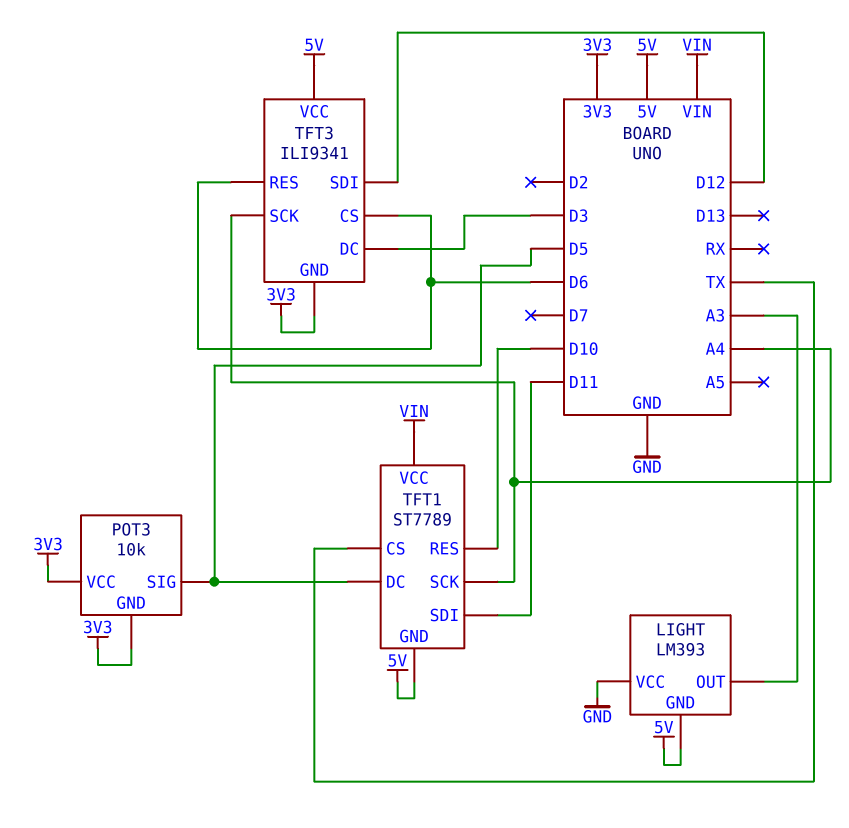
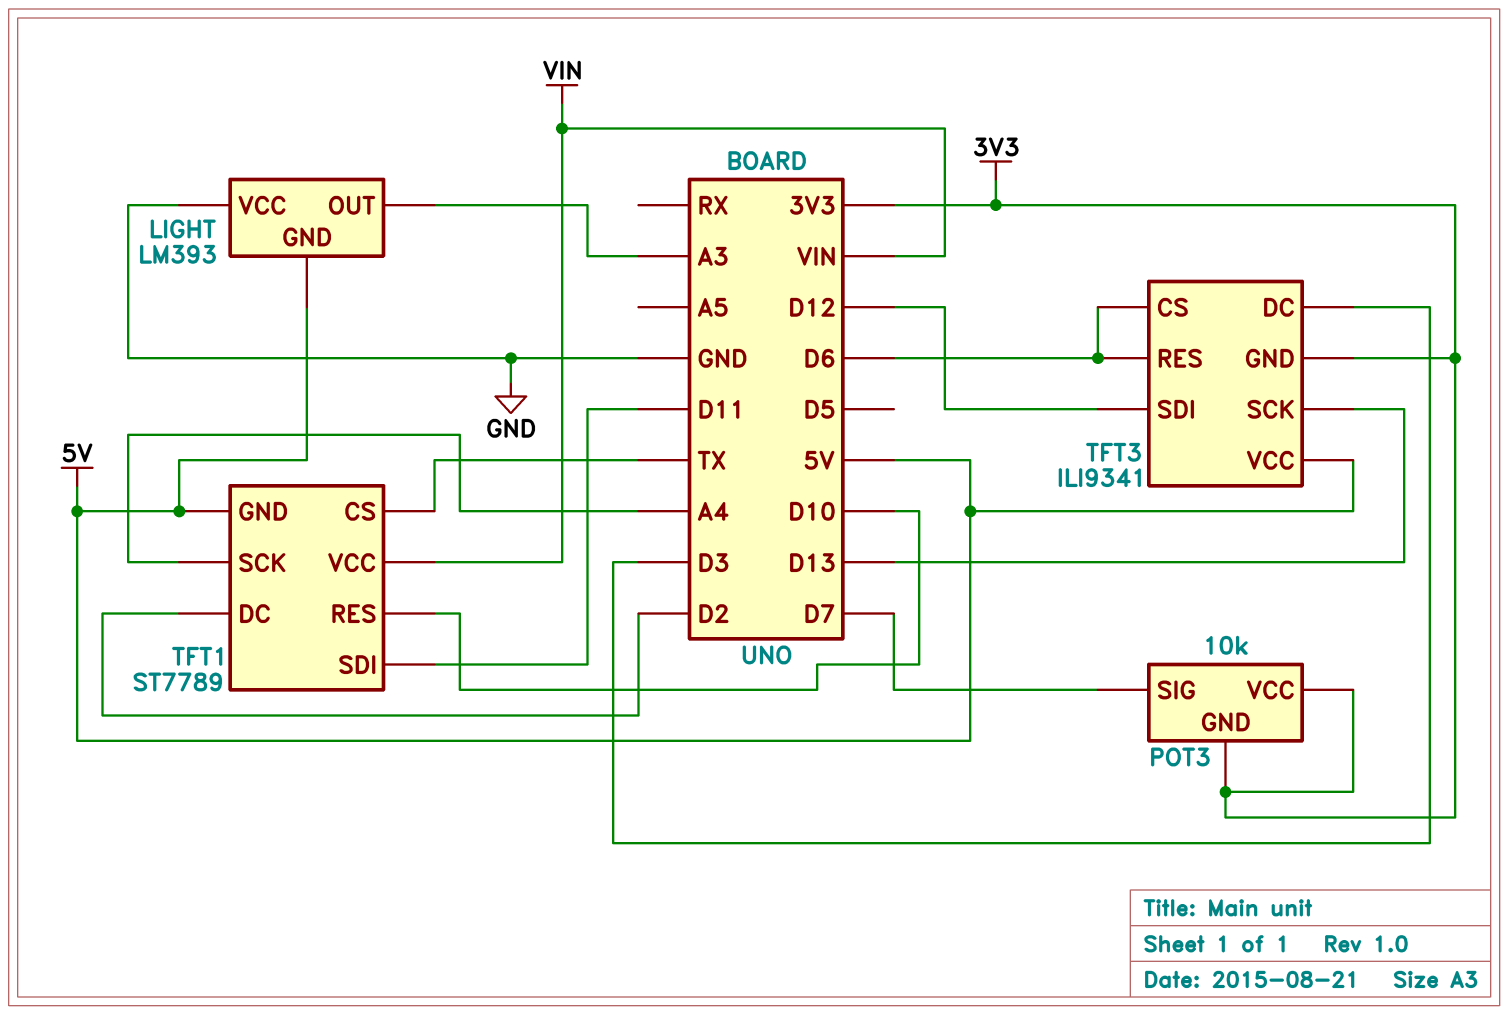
POT3 pin SIG: D5 -> D7
TFT1 pin DC: D5 -> D2
TFT3 pin SCK: A4 -> D13

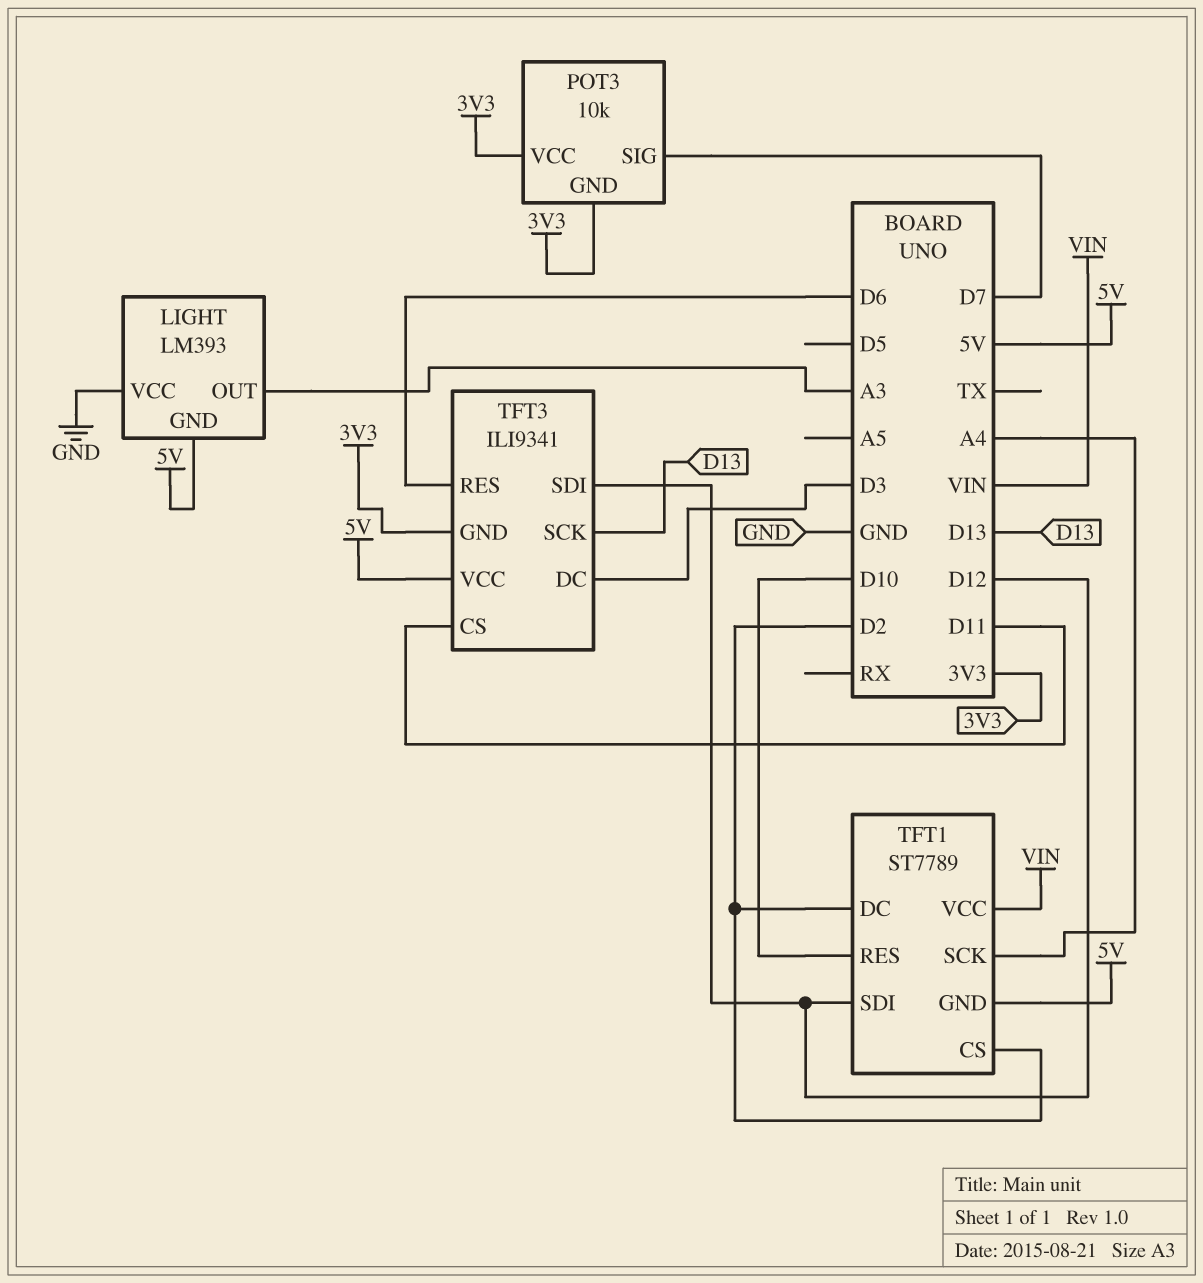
TFT1 pin CS: TX -> D2
TFT1 pin SDI: D11 -> D12
TFT3 pin CS: D6 -> D11

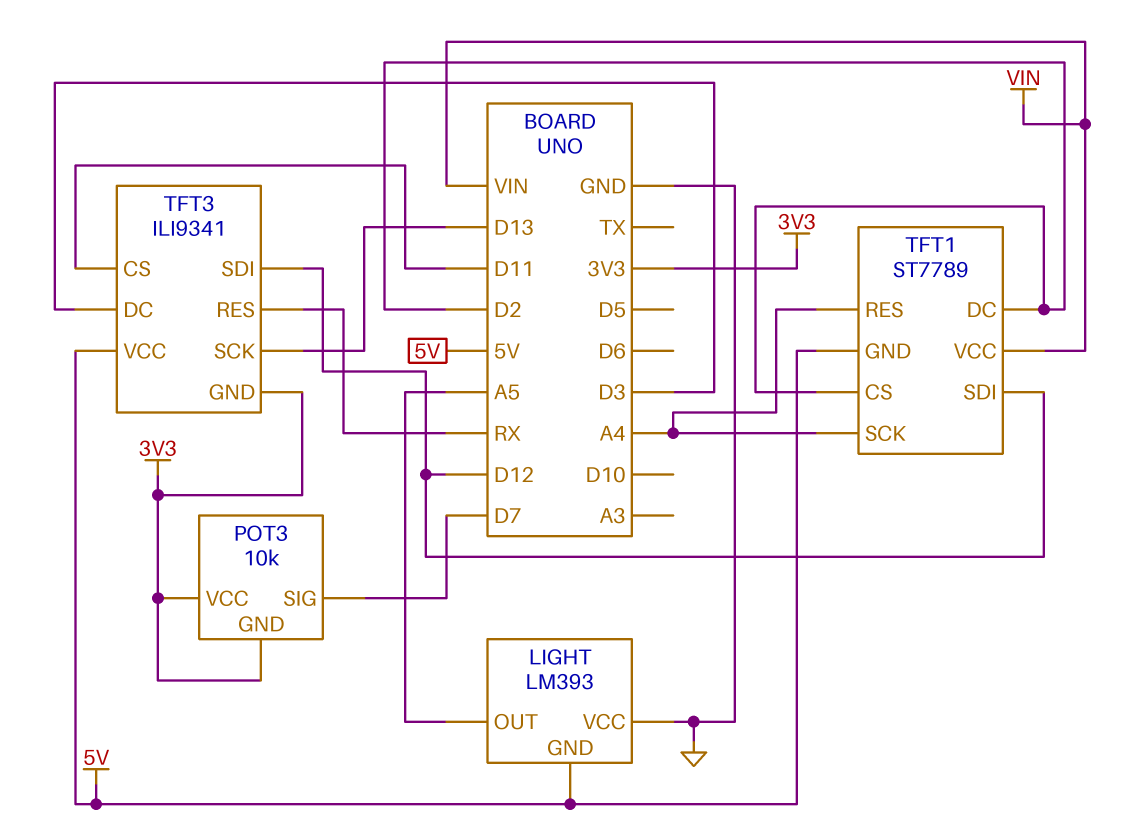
LIGHT pin OUT: A3 -> A5
TFT1 pin RES: D10 -> A4
TFT3 pin RES: D6 -> RX

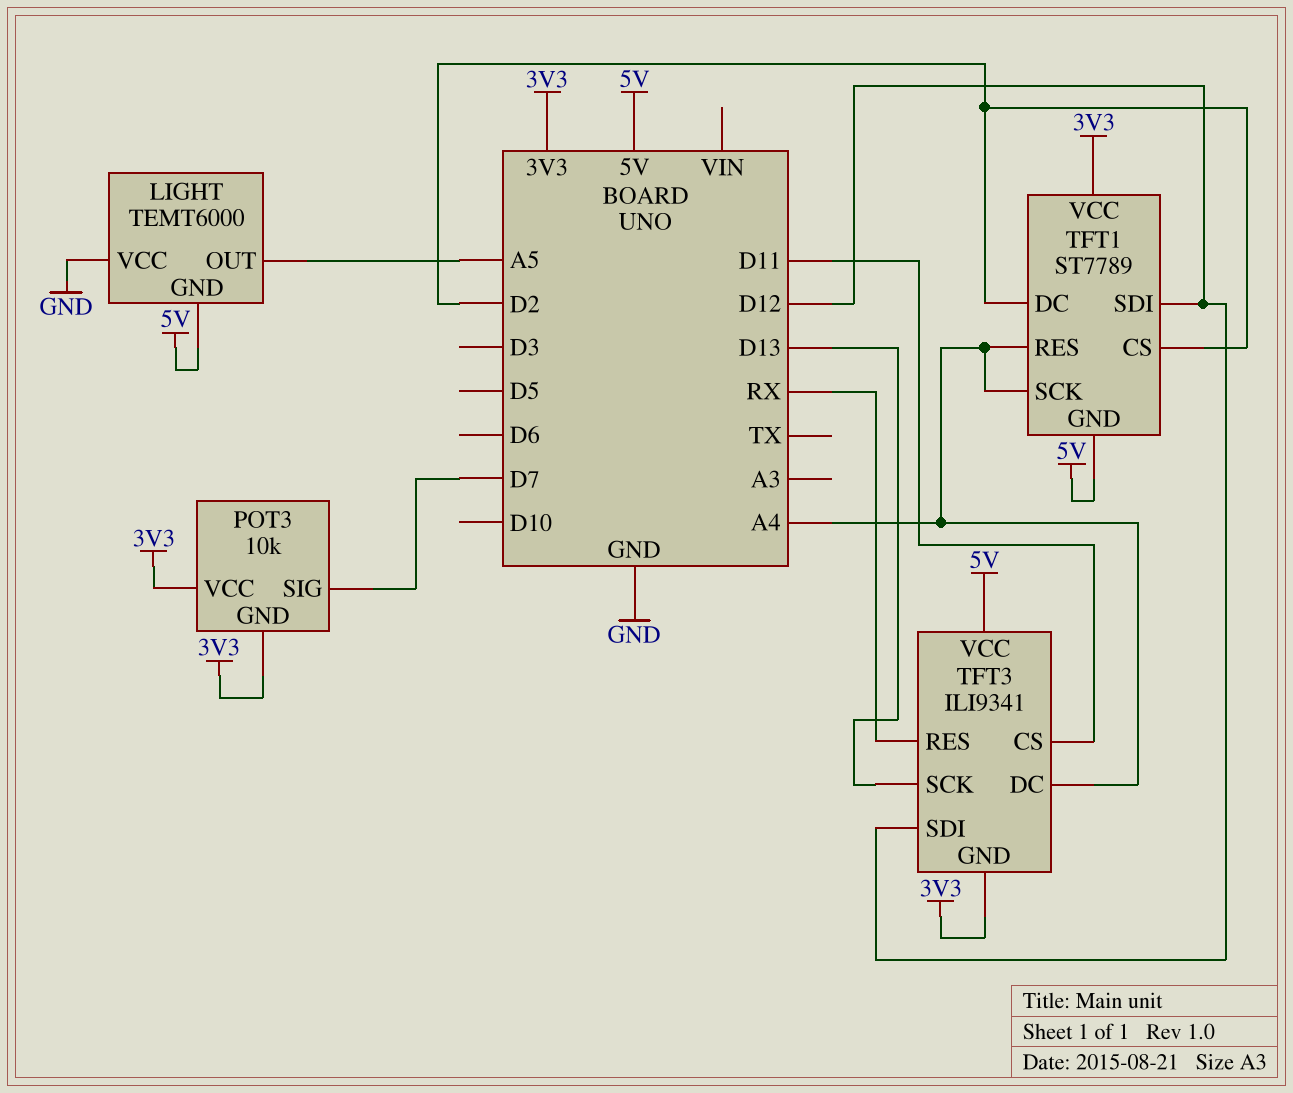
LIGHT: LM393 -> TEMT6000
TFT1 pin VCC: VIN -> 3V3
TFT3 pin DC: D3 -> A4

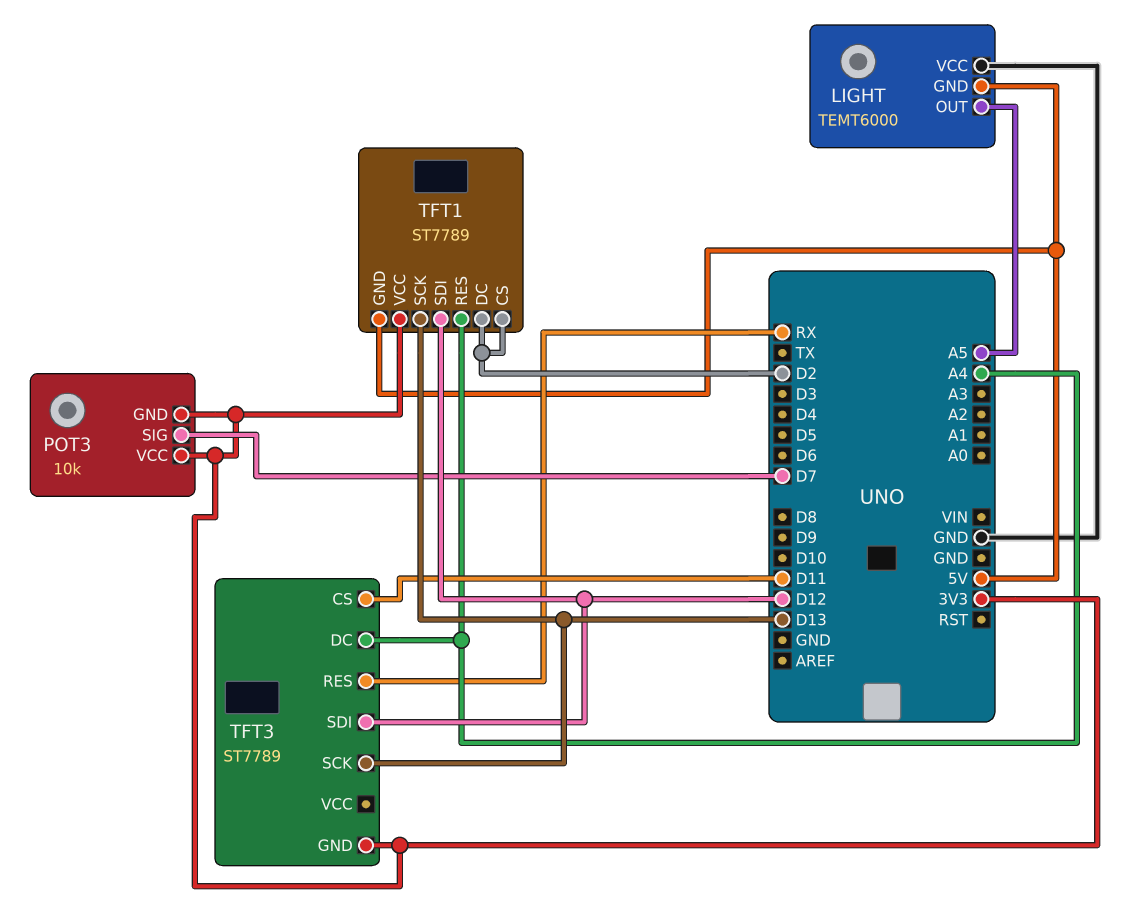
TFT1 pin SCK: A4 -> D13
TFT3: ILI9341 -> ST7789
TFT3 pin VCC: 5V -> none

